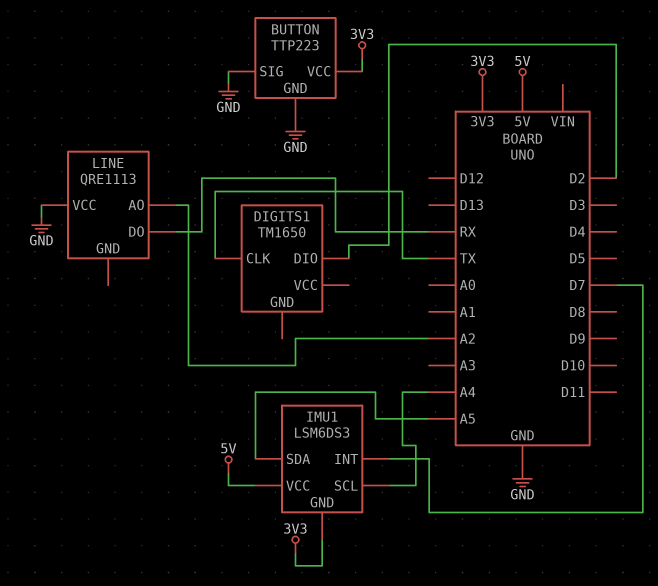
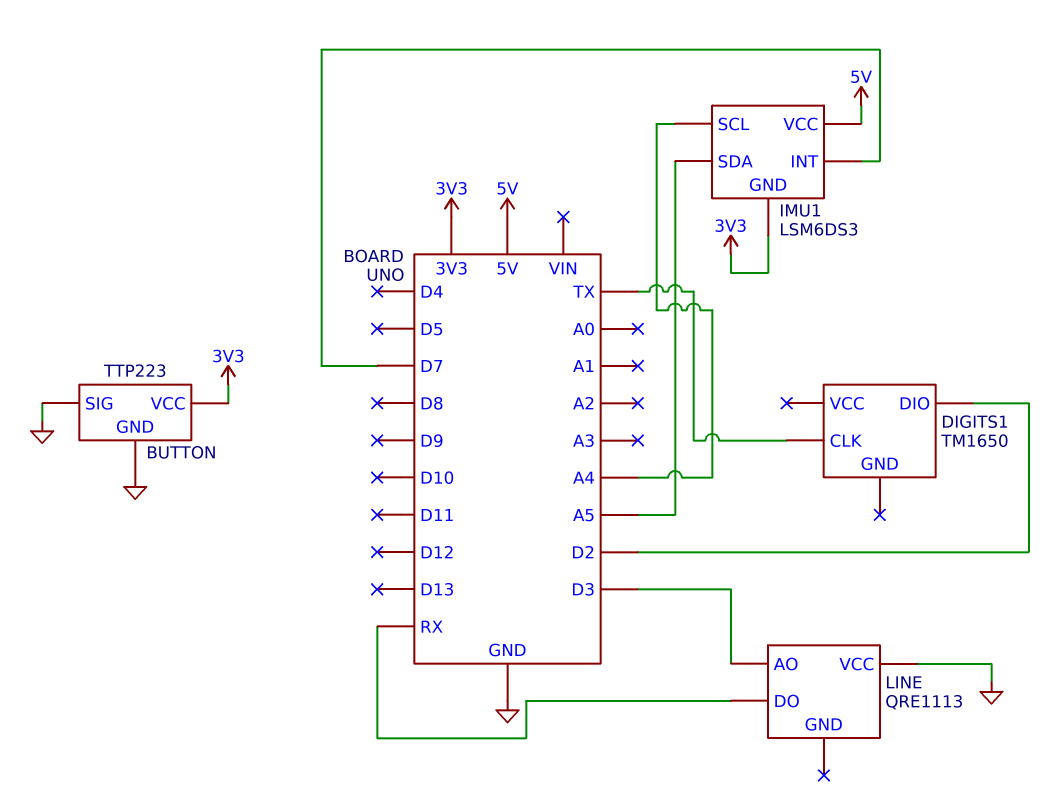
LINE pin AO: A2 -> D3

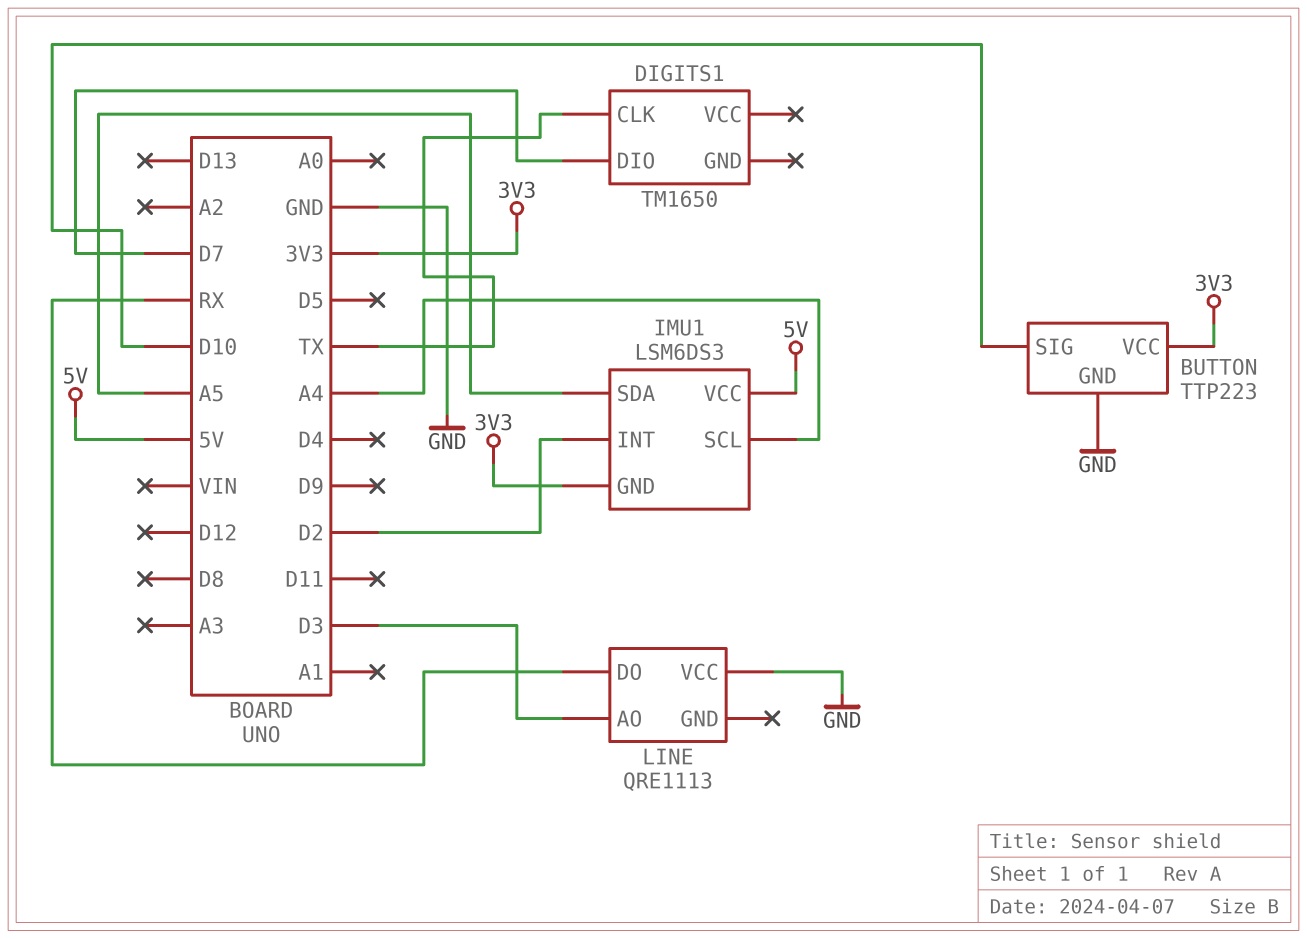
BUTTON pin SIG: GND -> D10
DIGITS1 pin DIO: D2 -> D7
IMU1 pin INT: D7 -> D2

